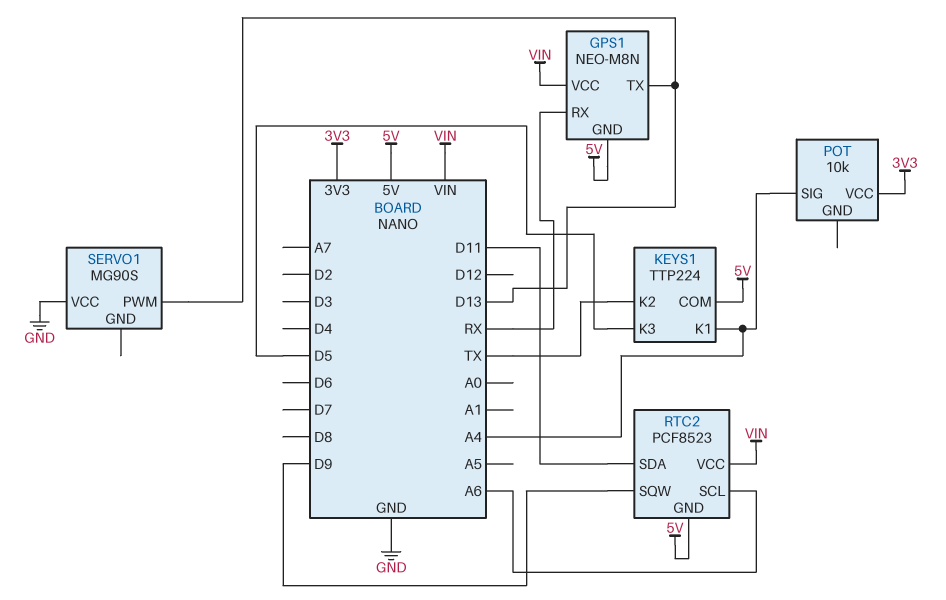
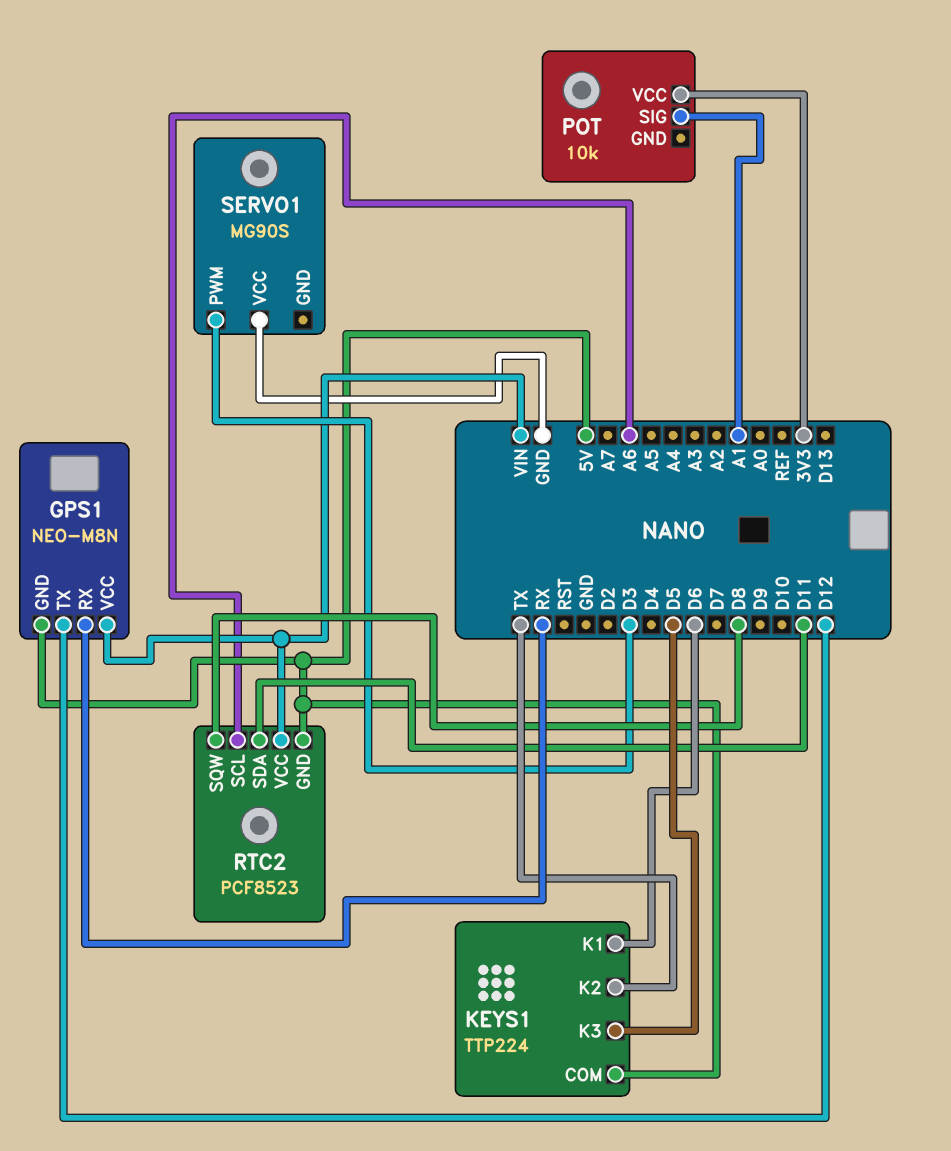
GPS1 pin TX: D13 -> D12
KEYS1 pin K1: A4 -> D6
POT pin SIG: A4 -> A1
RTC2 pin SQW: D9 -> D8
SERVO1 pin PWM: D13 -> D3

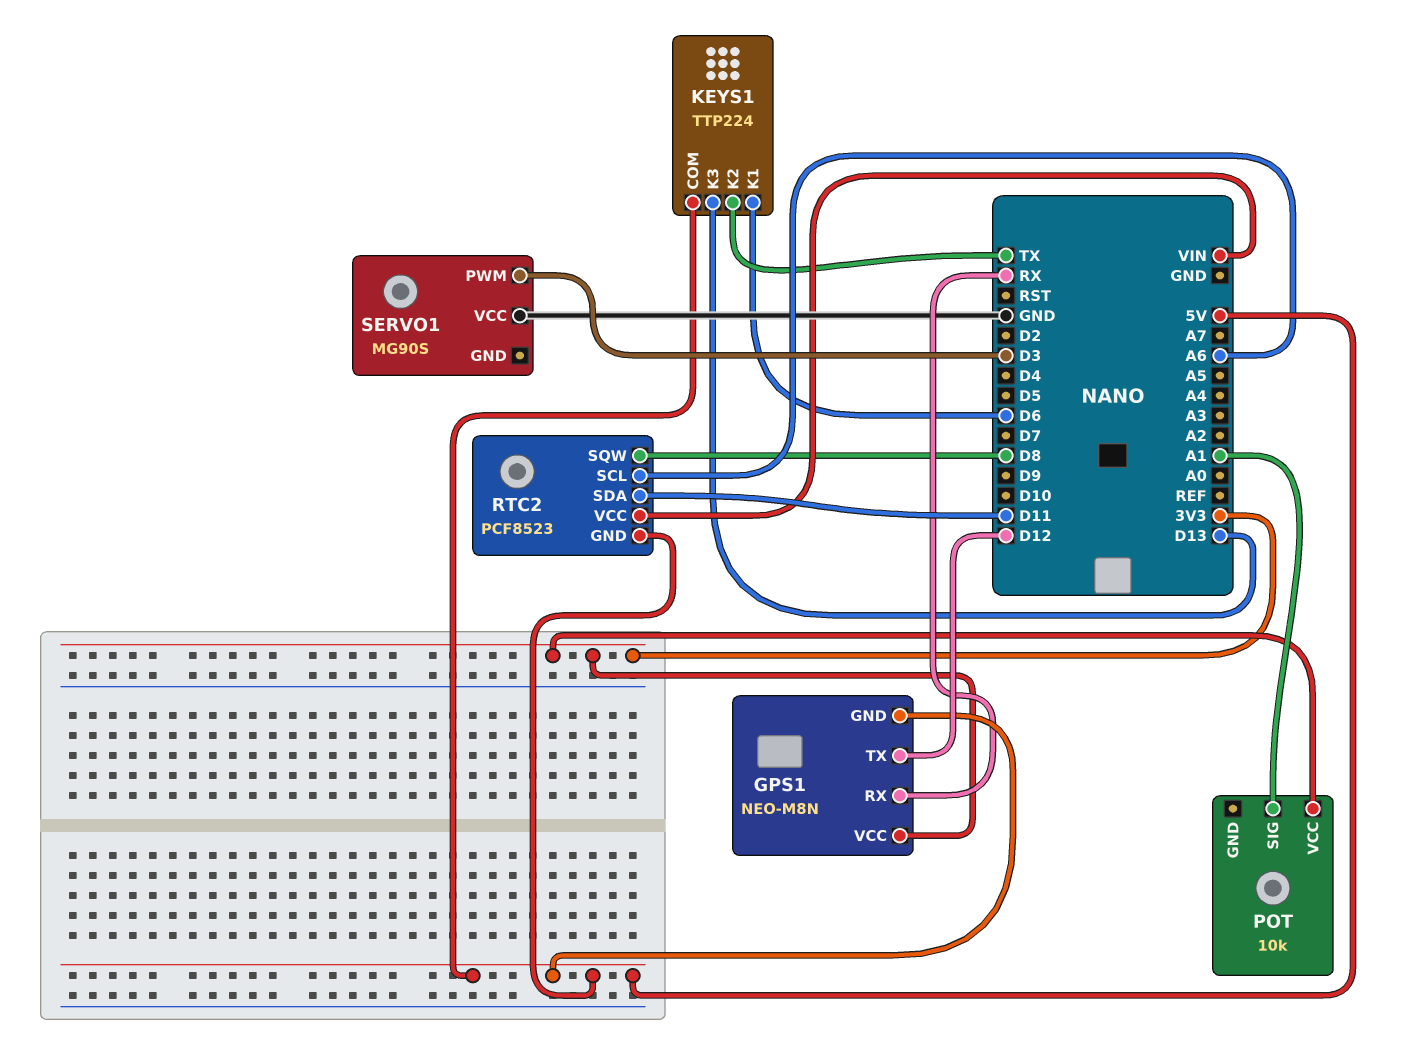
GPS1 pin VCC: VIN -> 3V3
KEYS1 pin K3: D5 -> D13

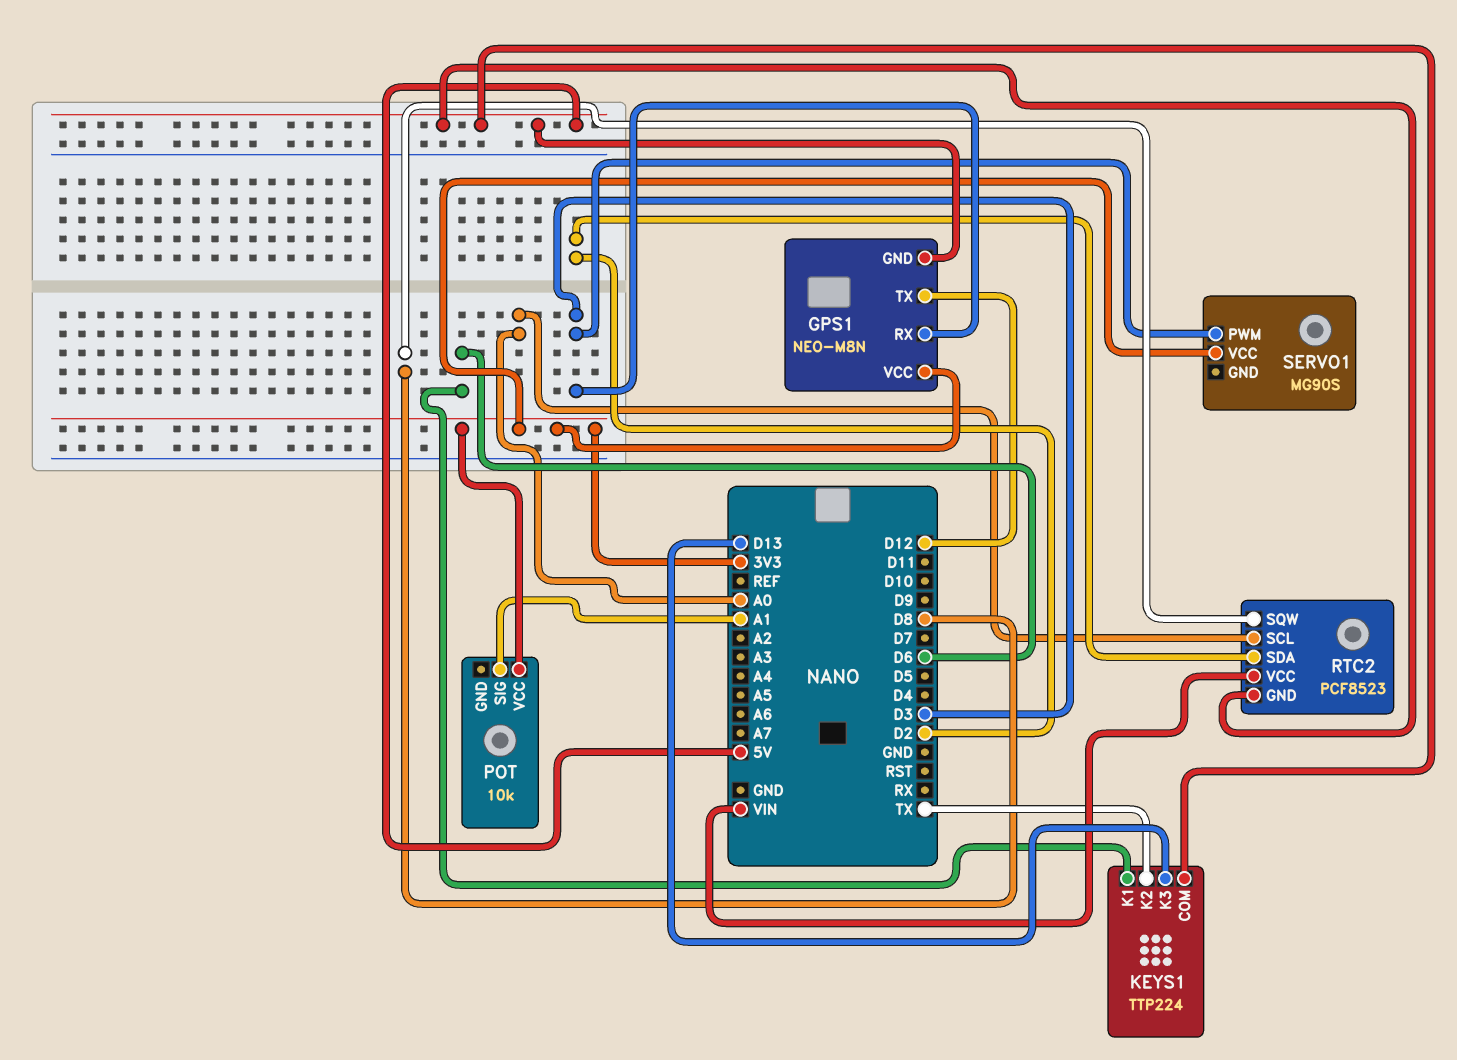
GPS1 pin RX: RX -> D3
RTC2 pin SCL: A6 -> A0
RTC2 pin SDA: D11 -> D2
SERVO1 pin VCC: GND -> 3V3

